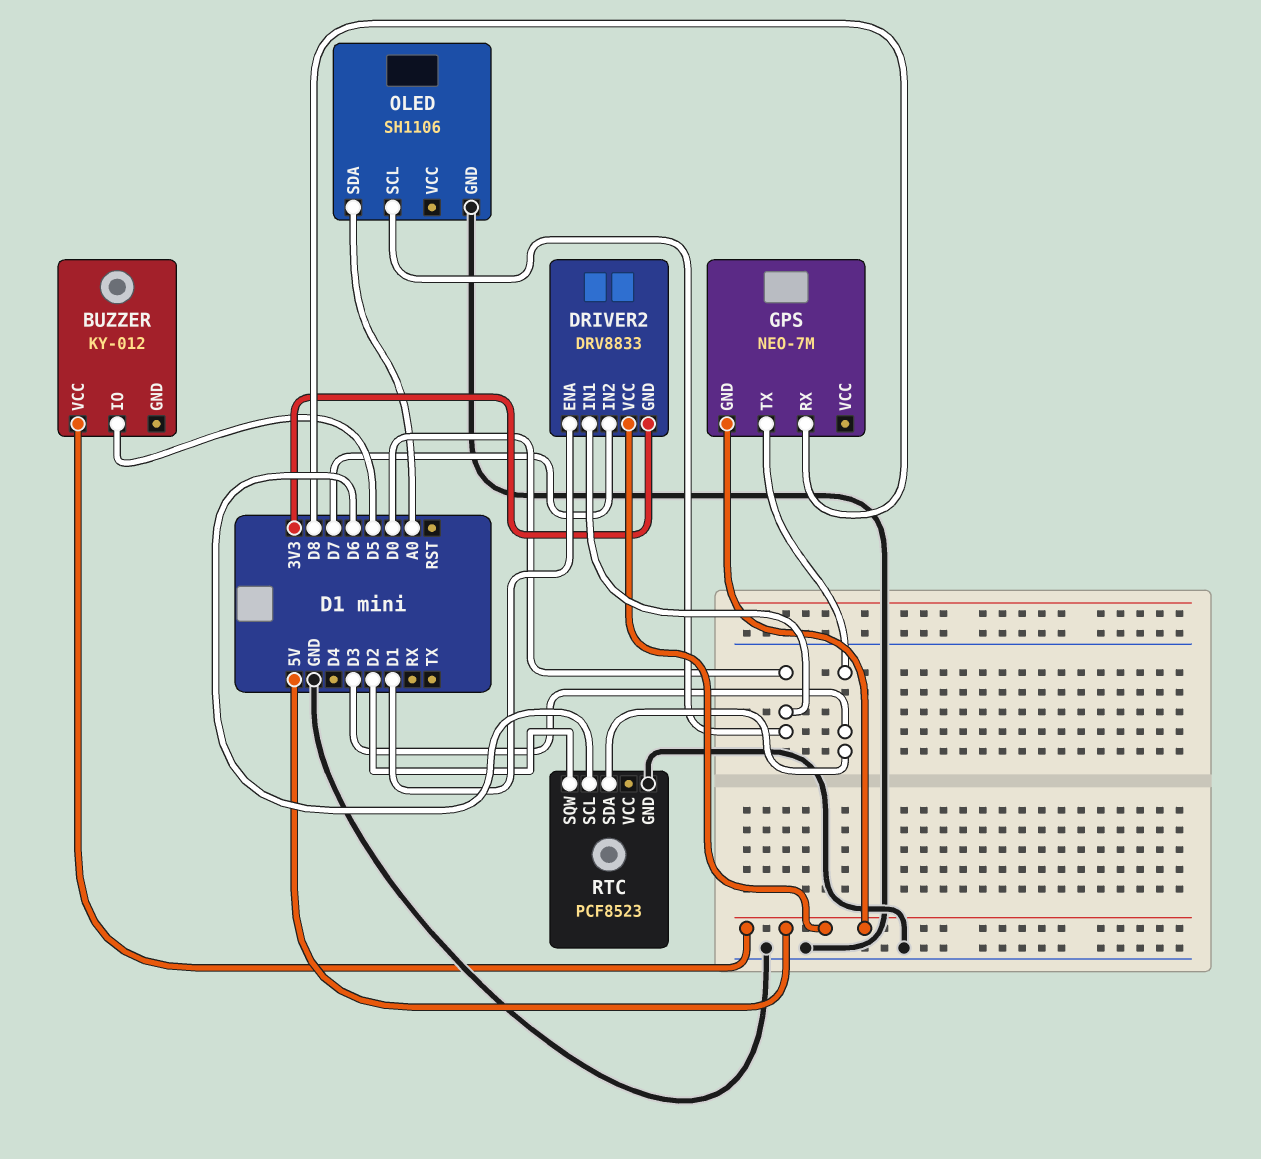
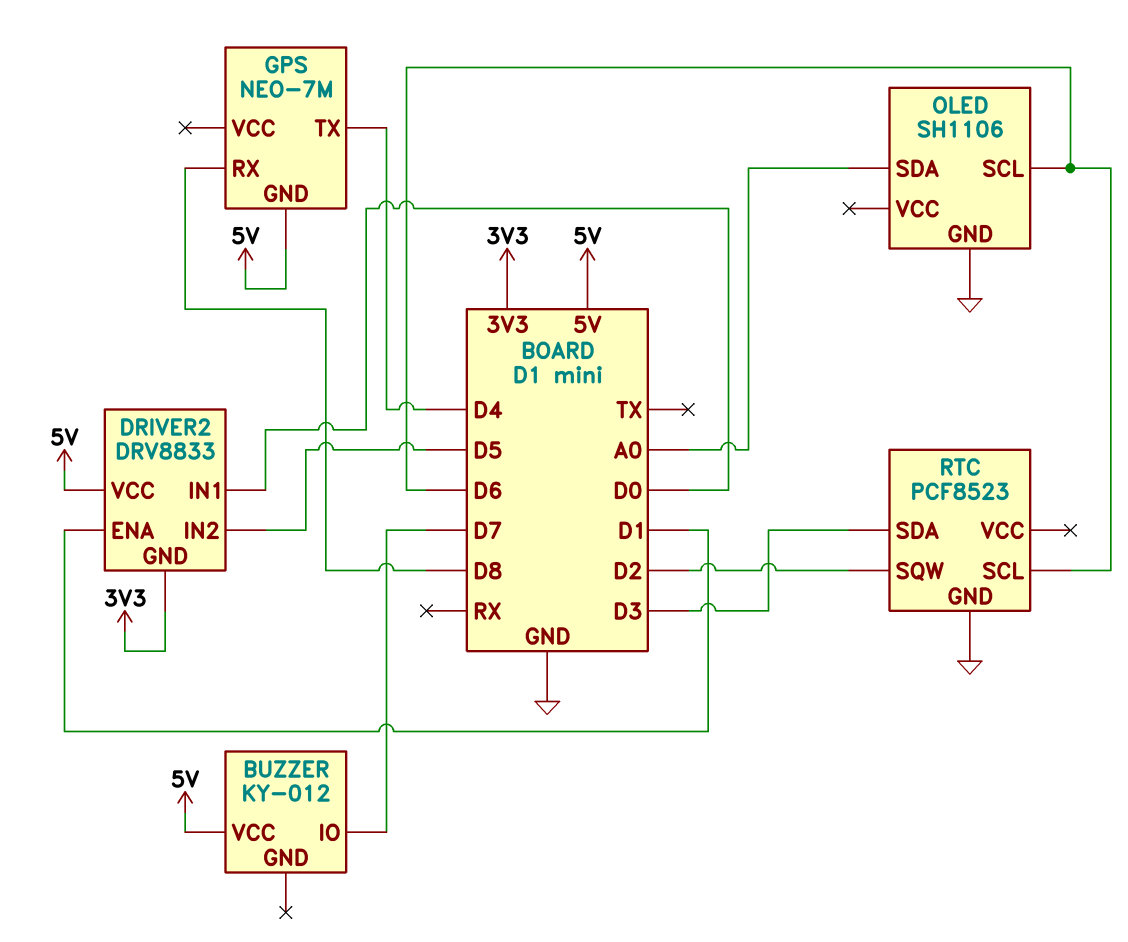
BUZZER pin IO: D5 -> D7
DRIVER2 pin IN2: D7 -> D5
GPS pin TX: D3 -> D4
OLED pin SCL: D0 -> D6

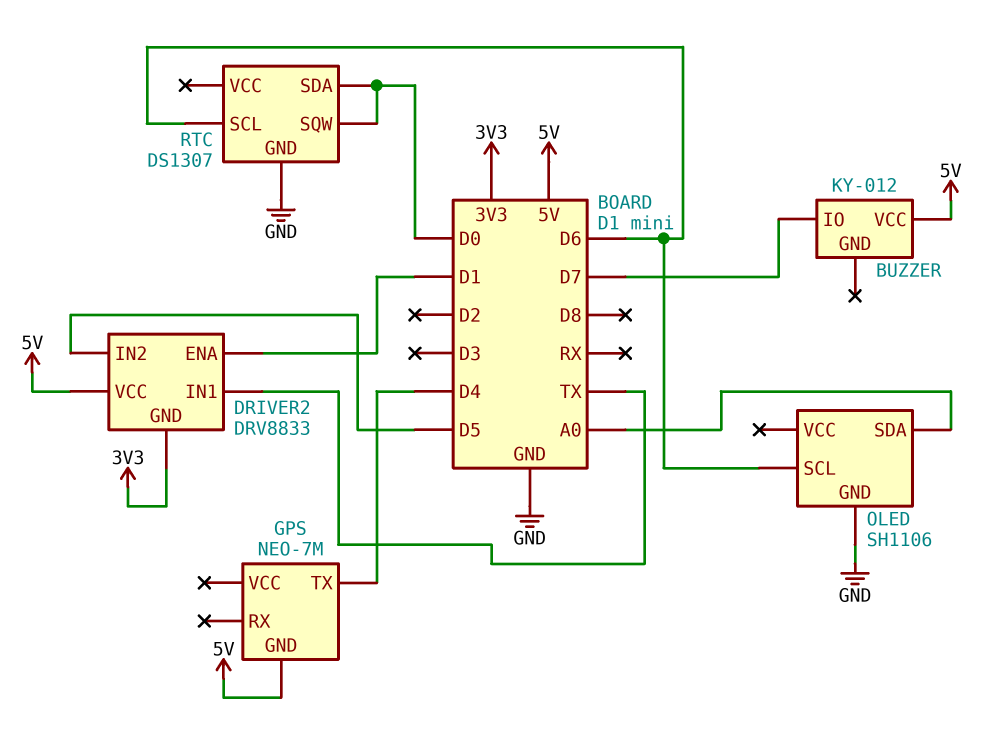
DRIVER2 pin IN1: D0 -> TX
GPS pin RX: D8 -> none
RTC: PCF8523 -> DS1307
RTC pin SDA: D3 -> D0
RTC pin SQW: D2 -> D0

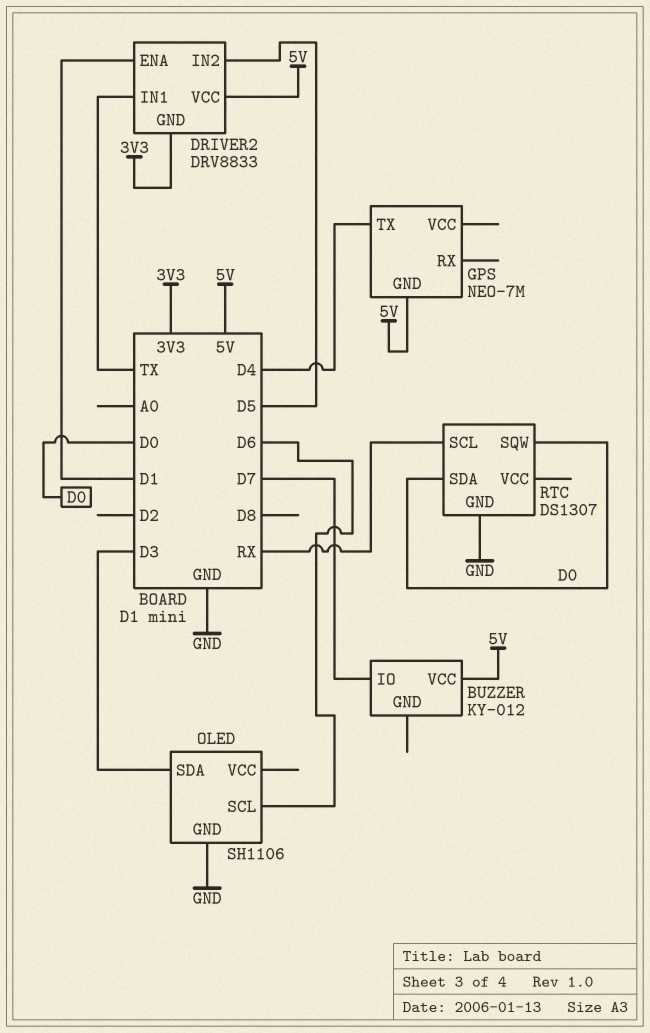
OLED pin SDA: A0 -> D3
RTC pin SCL: D6 -> RX

